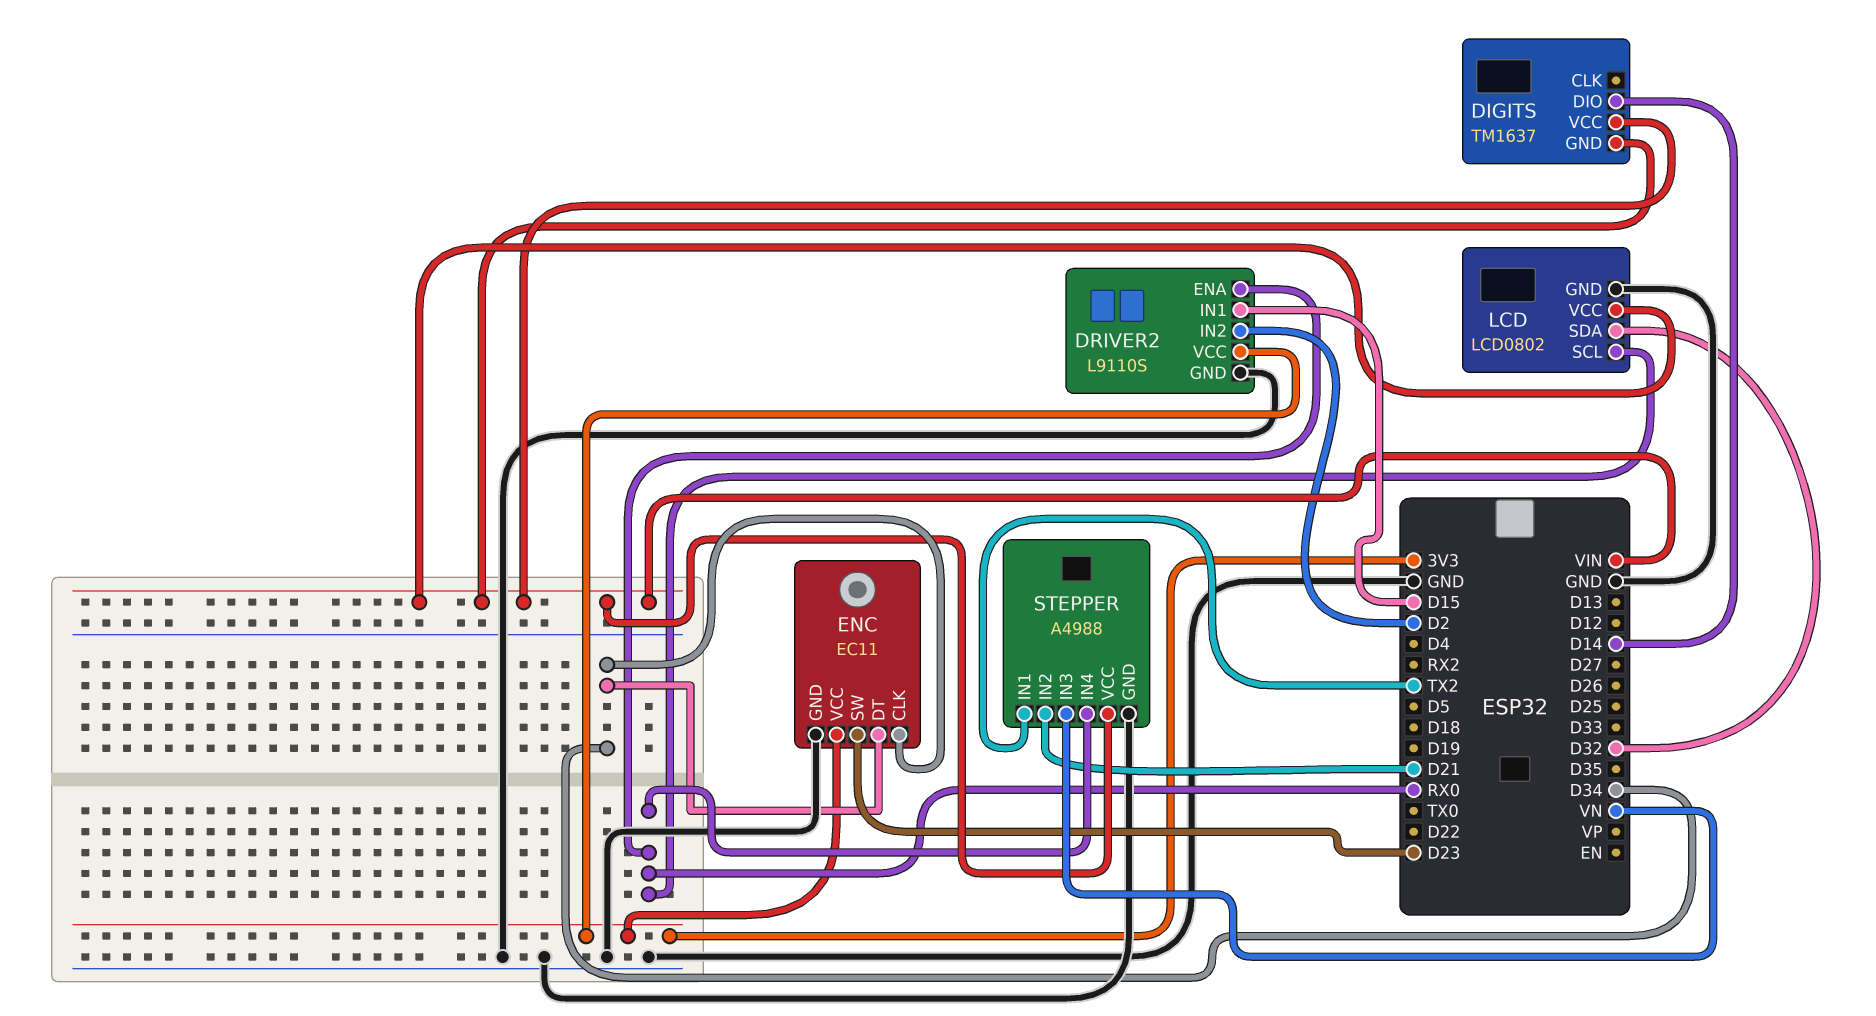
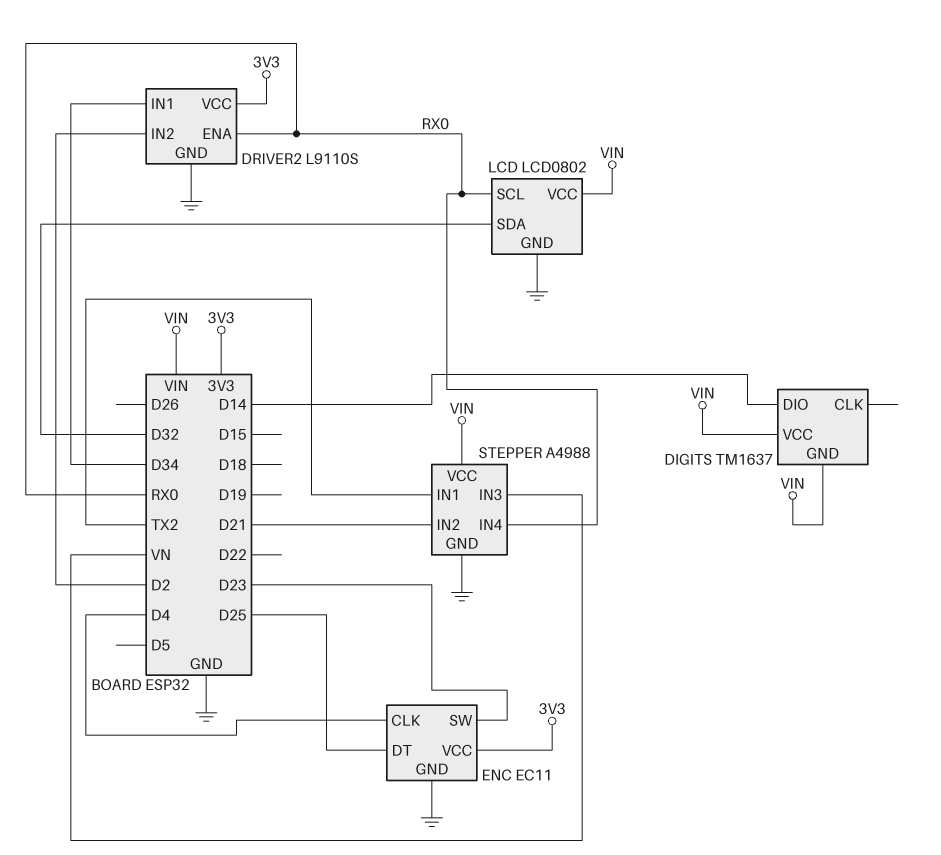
DRIVER2 pin IN1: D15 -> D34
ENC pin CLK: D34 -> D4
ENC pin DT: D34 -> D25

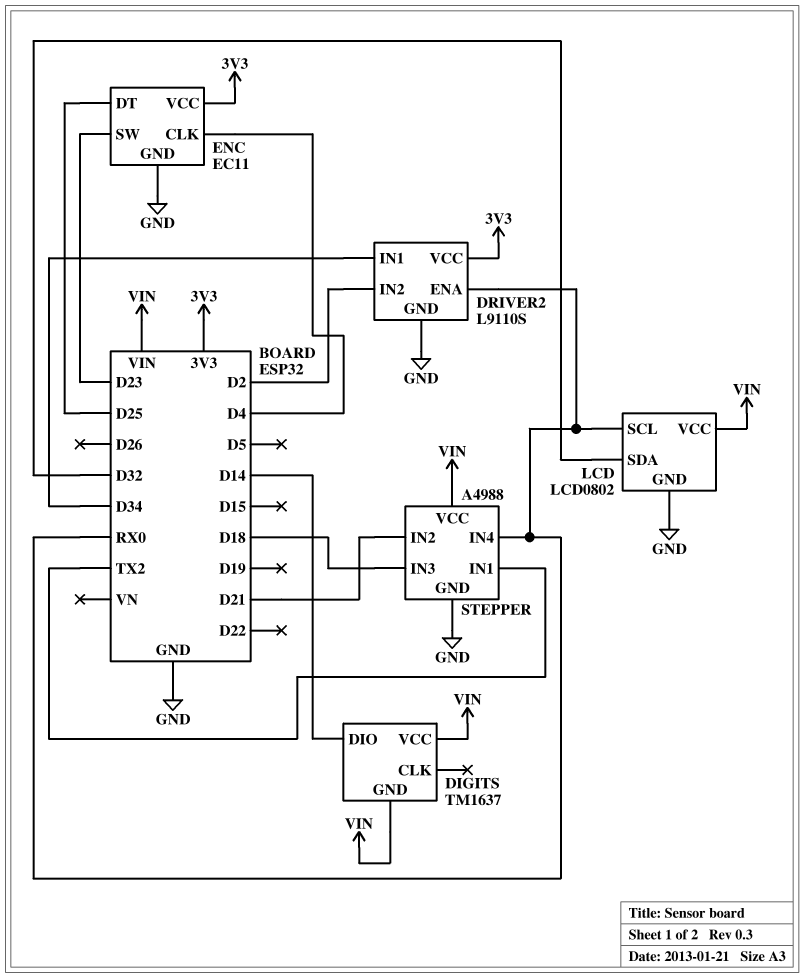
STEPPER pin IN3: VN -> D18

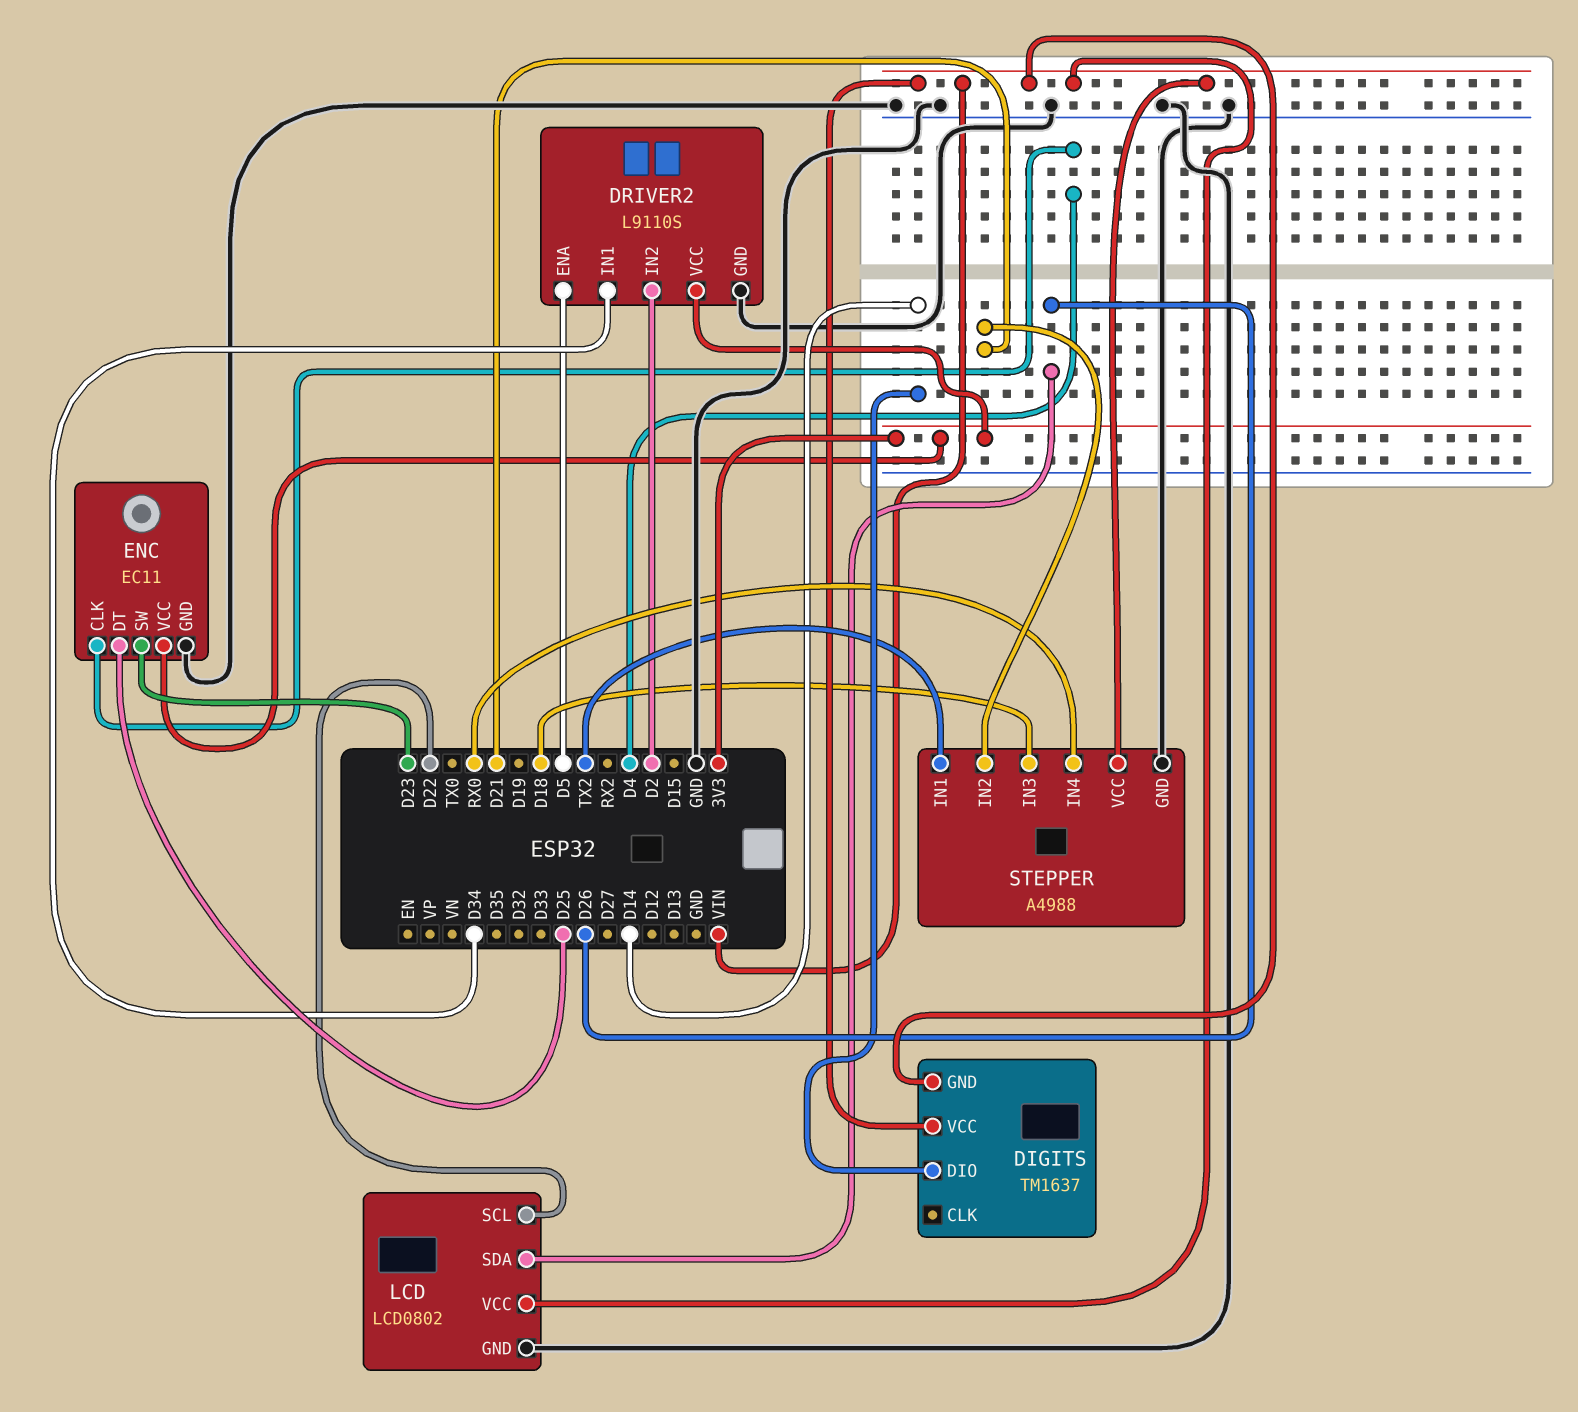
DRIVER2 pin ENA: RX0 -> D5
LCD pin SCL: RX0 -> D22
LCD pin SDA: D32 -> D26

